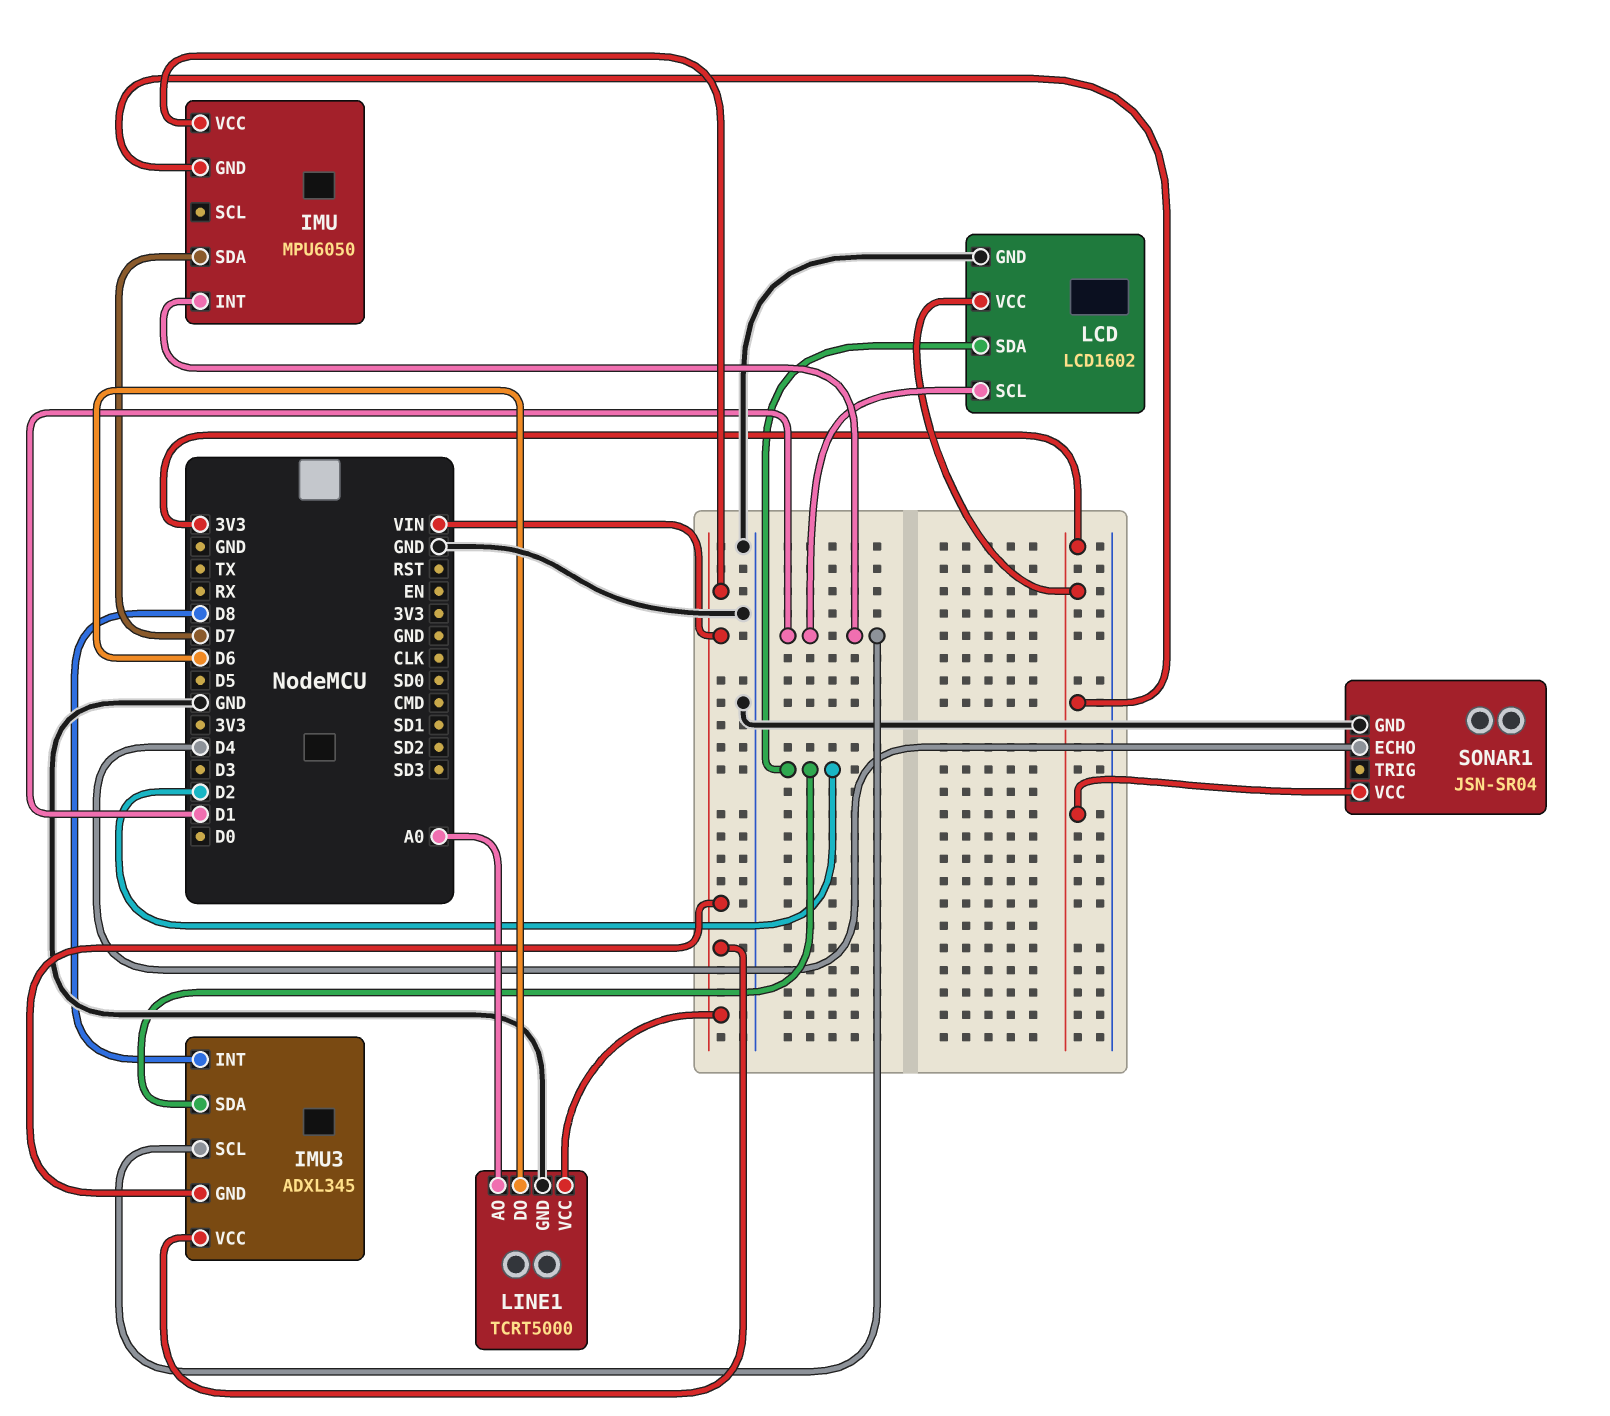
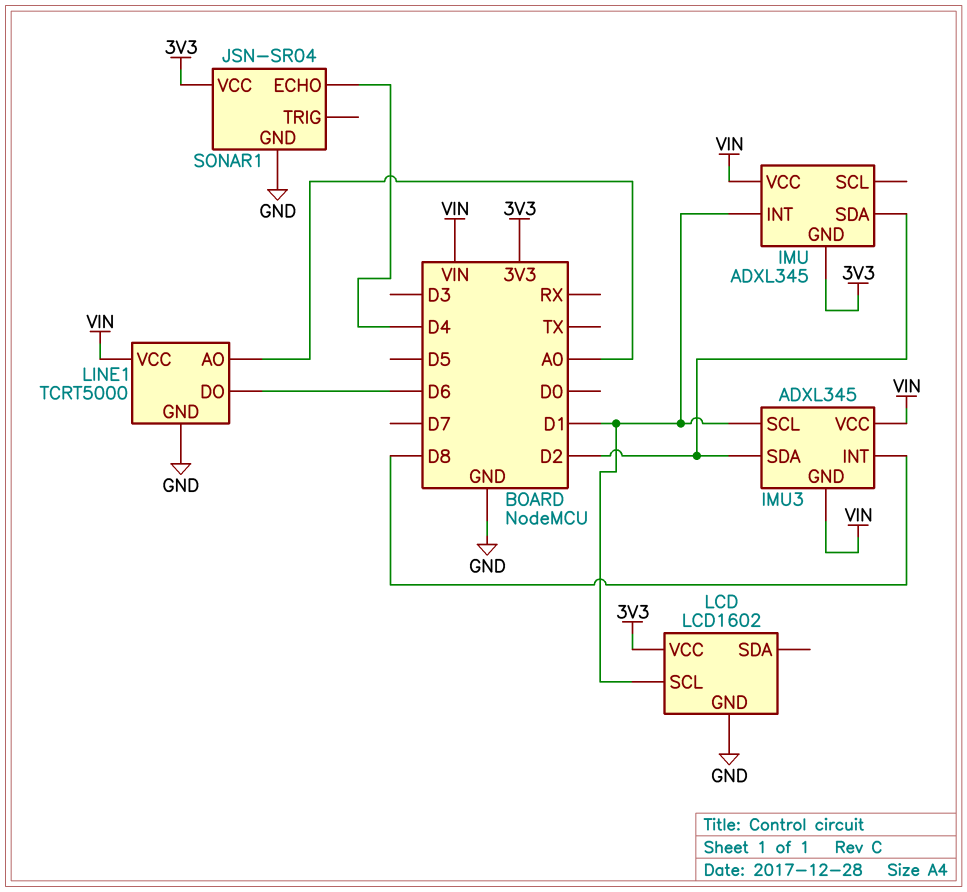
IMU: MPU6050 -> ADXL345
IMU pin SDA: D7 -> D2
LCD pin SDA: D2 -> none

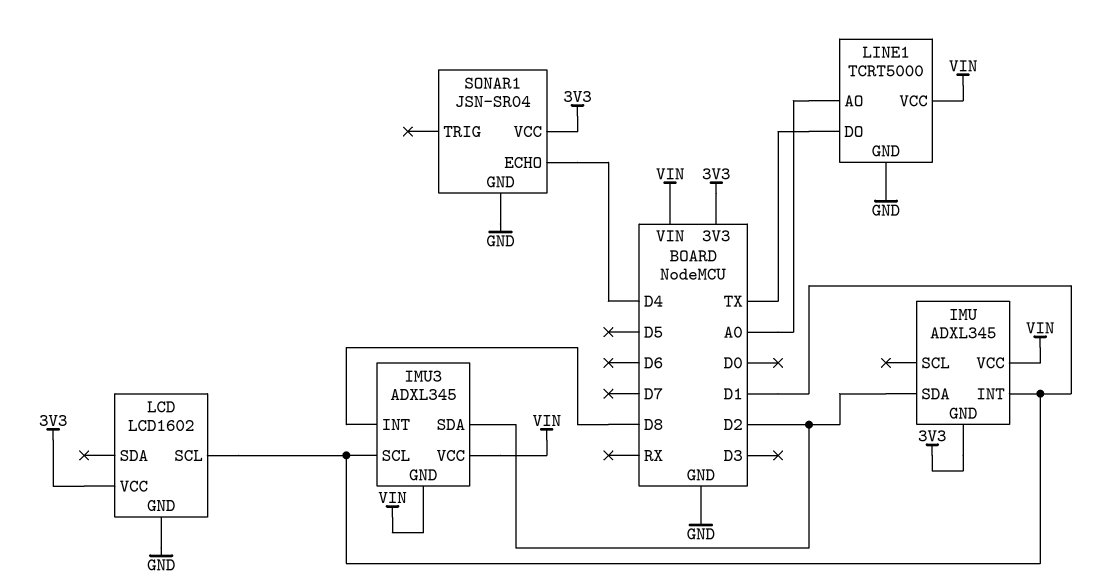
LINE1 pin DO: D6 -> TX

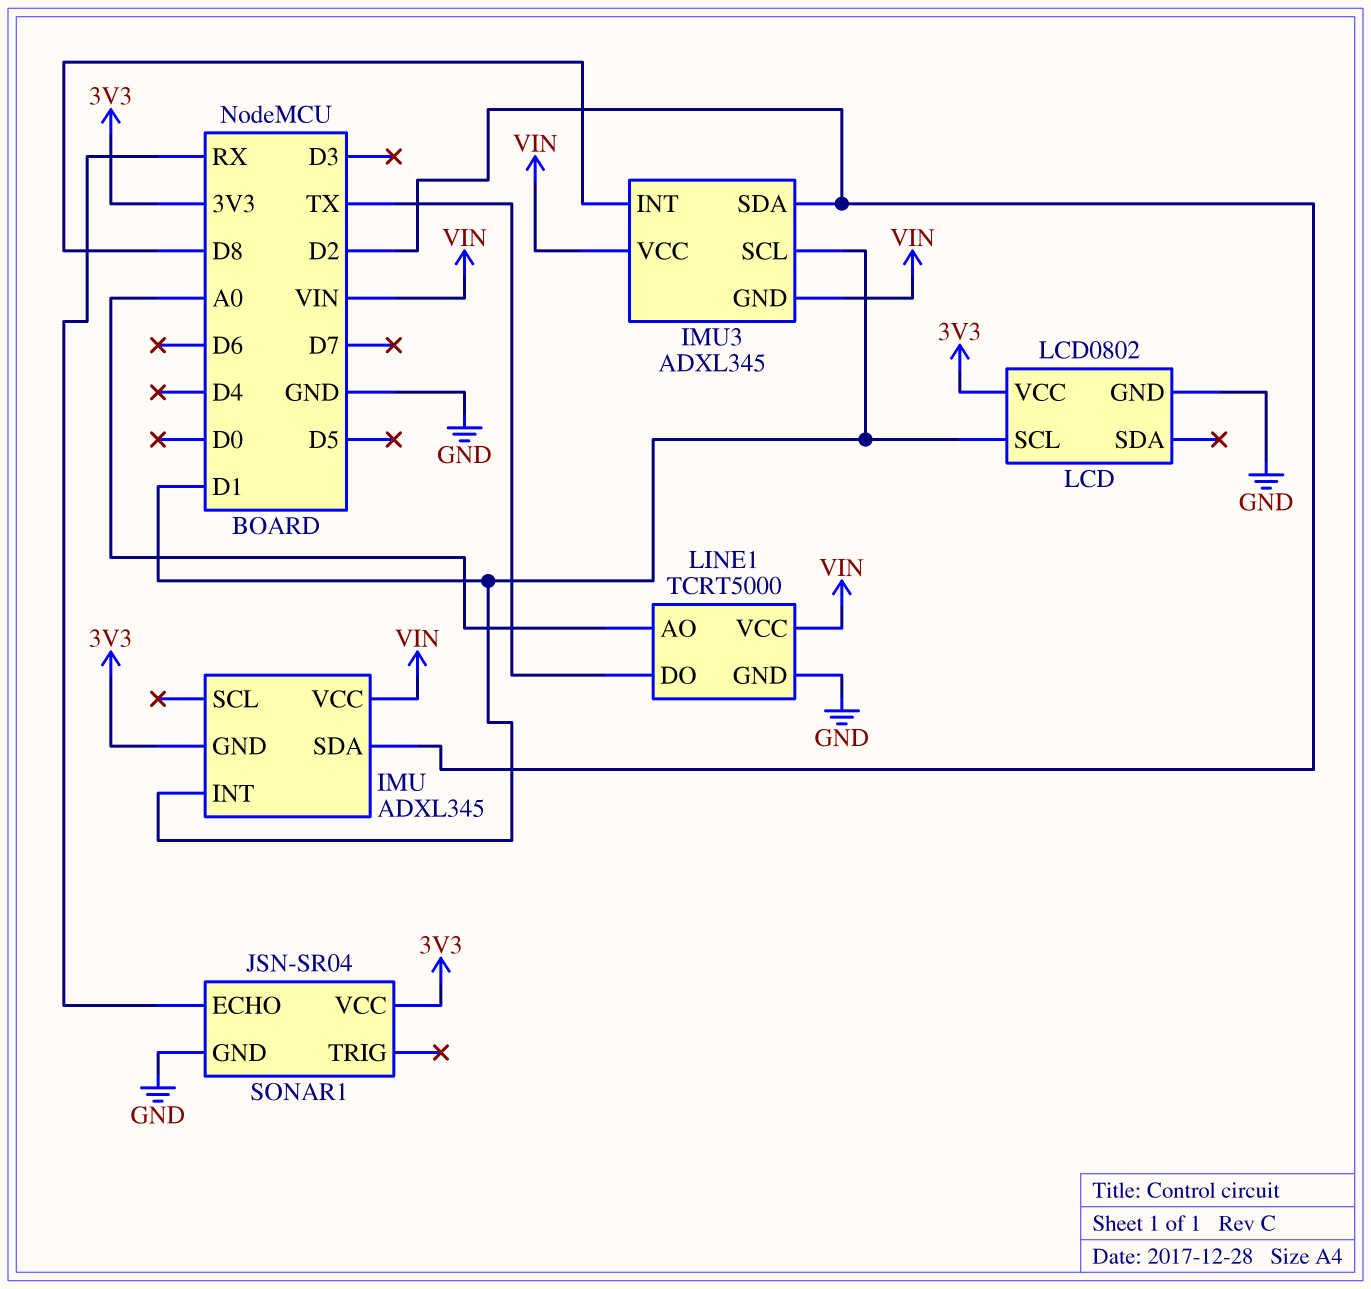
LCD: LCD1602 -> LCD0802
SONAR1 pin ECHO: D4 -> RX

